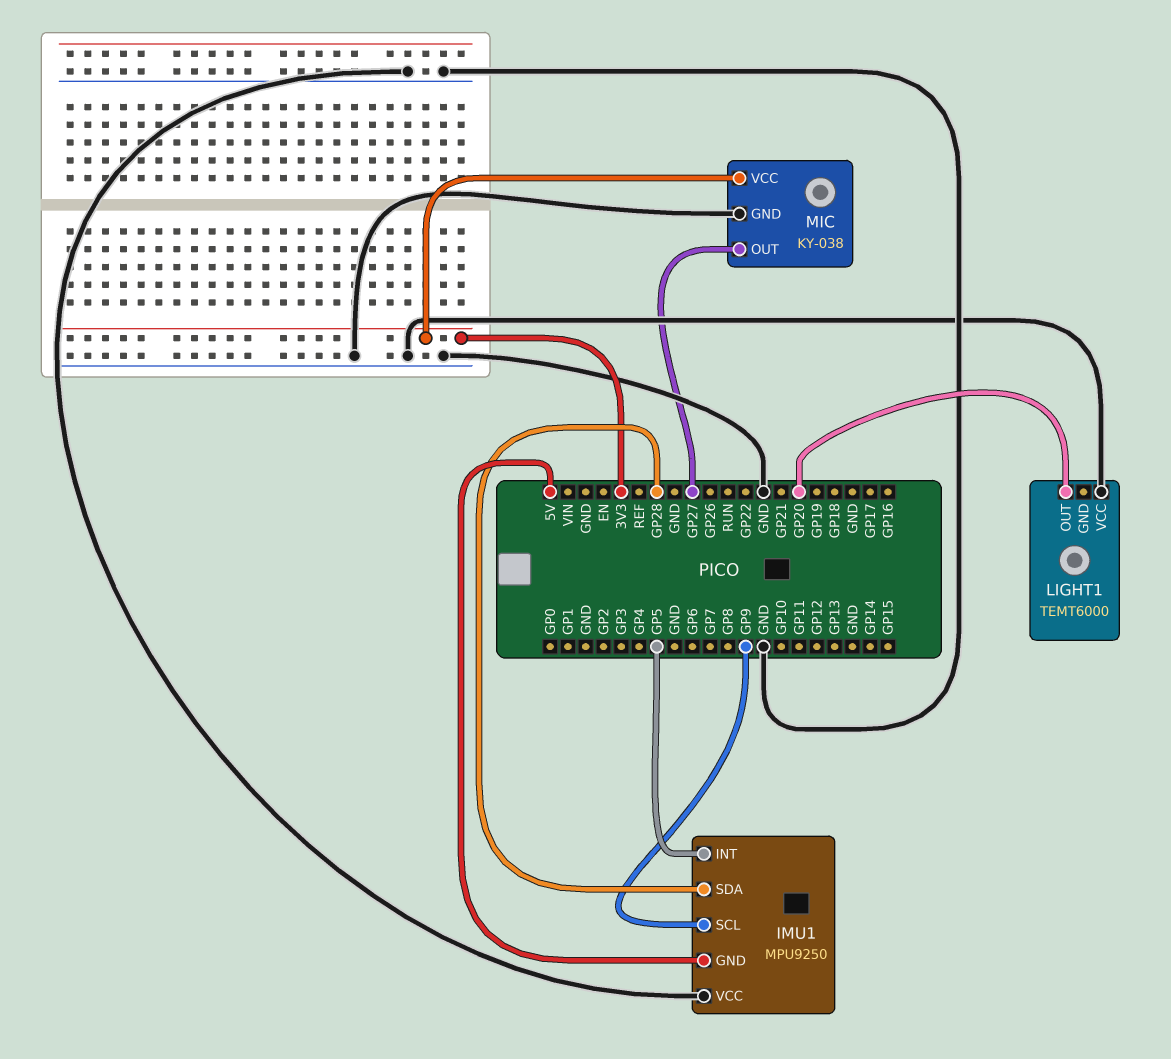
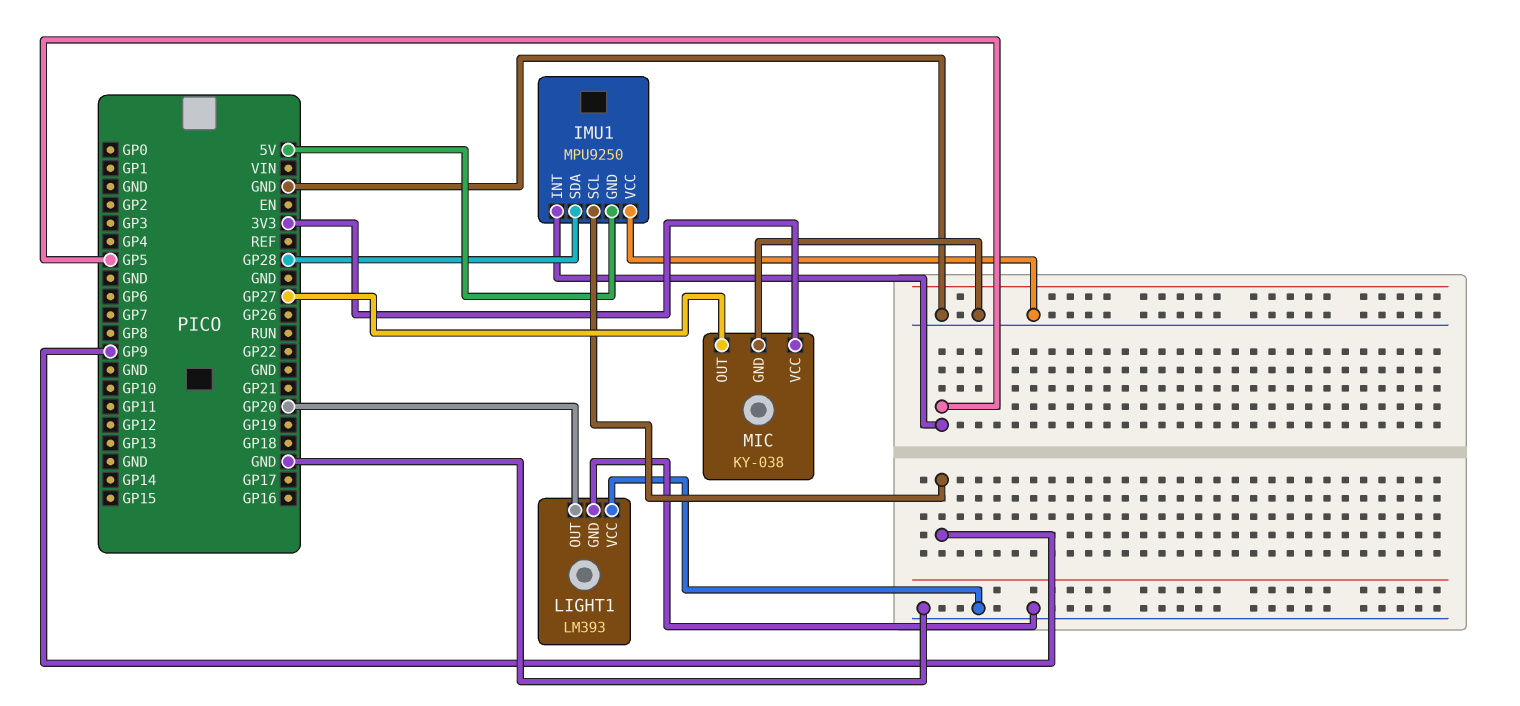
LIGHT1: TEMT6000 -> LM393
LIGHT1 pin GND: none -> GND

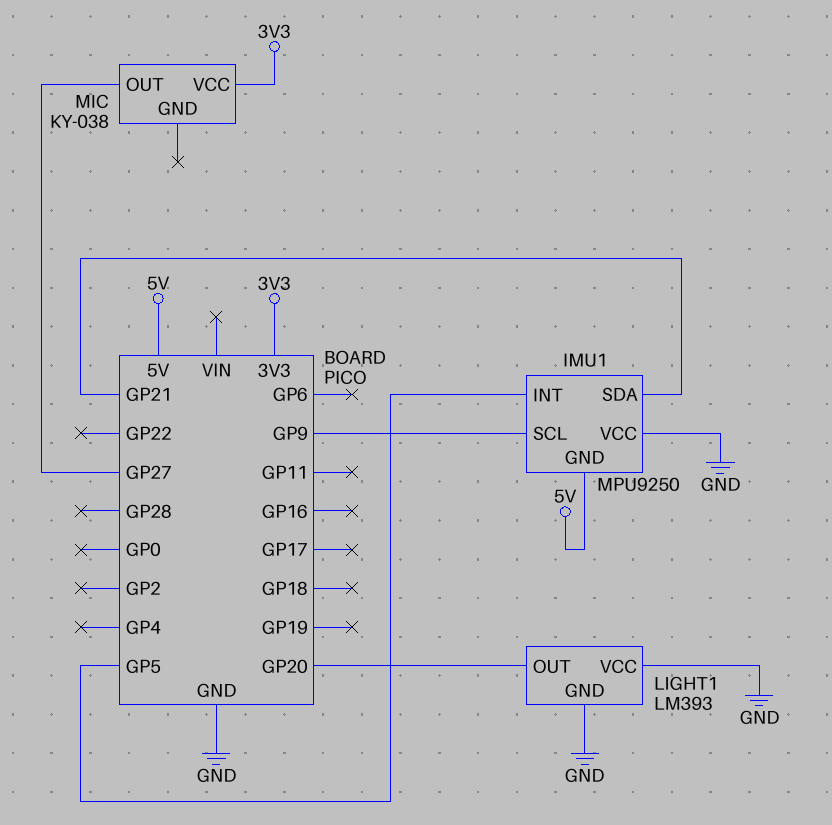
IMU1 pin SDA: GP28 -> GP21
MIC pin GND: GND -> none

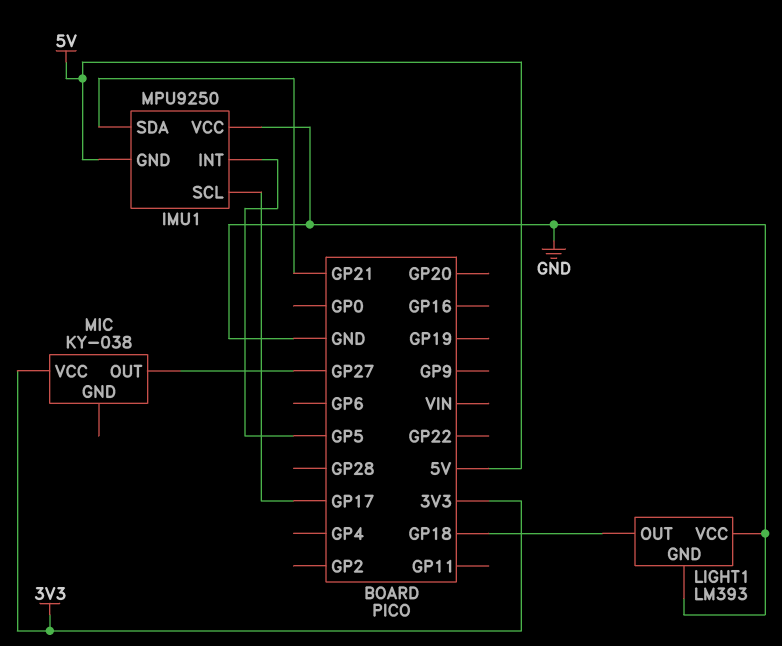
IMU1 pin SCL: GP9 -> GP17
LIGHT1 pin OUT: GP20 -> GP18

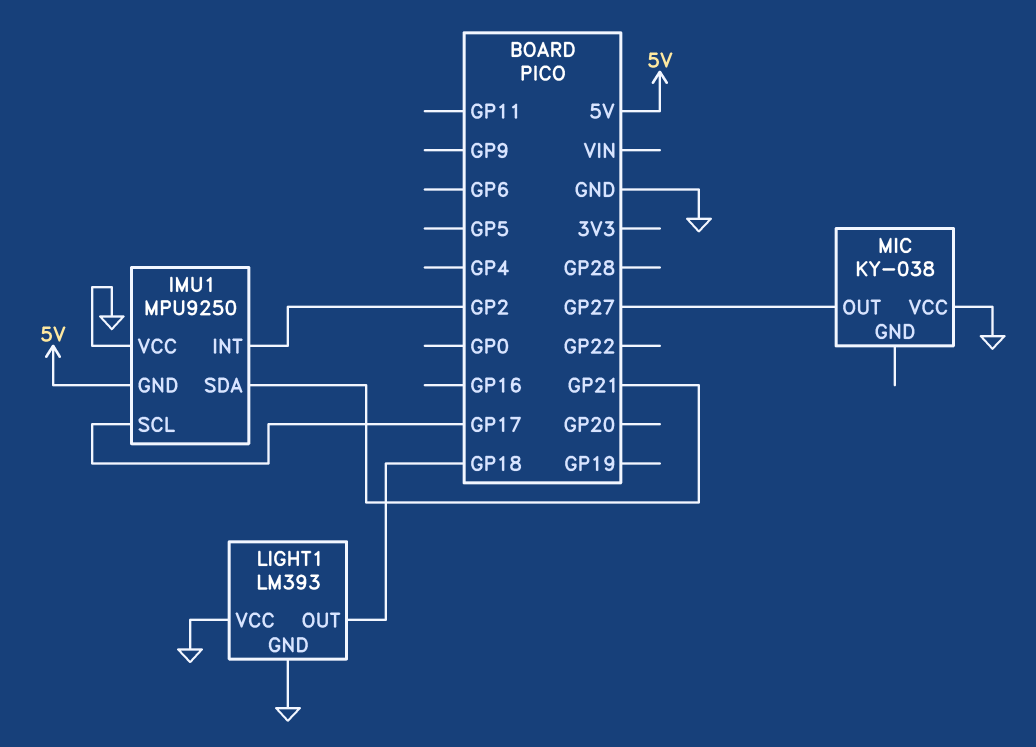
IMU1 pin INT: GP5 -> GP2
MIC pin VCC: 3V3 -> GND

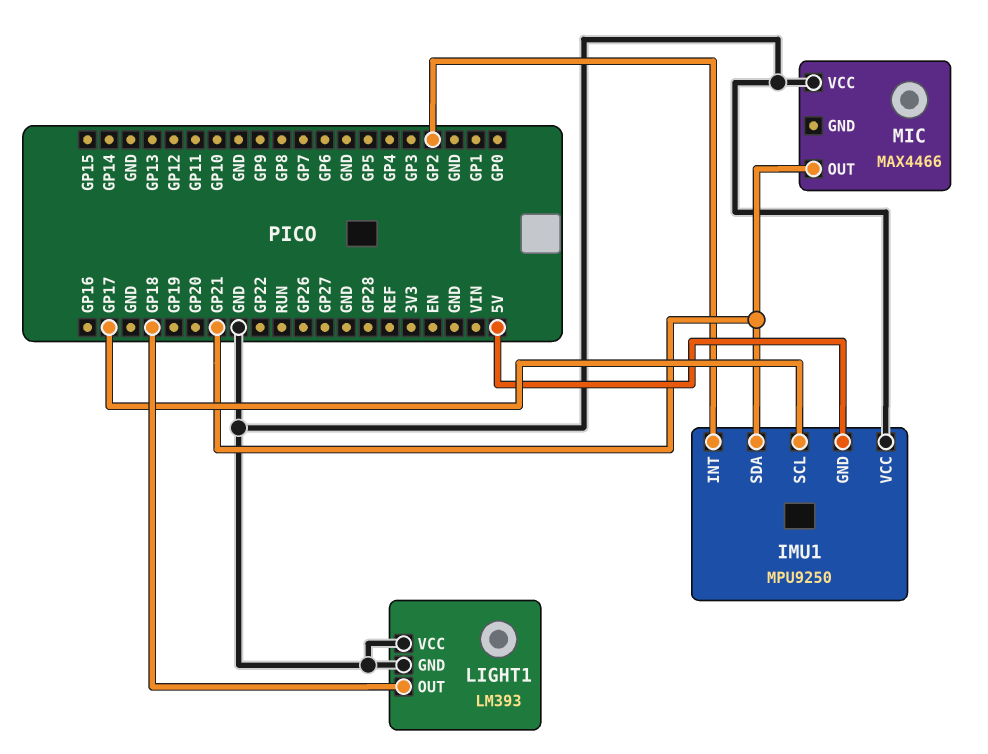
MIC: KY-038 -> MAX4466
MIC pin OUT: GP27 -> GP21

